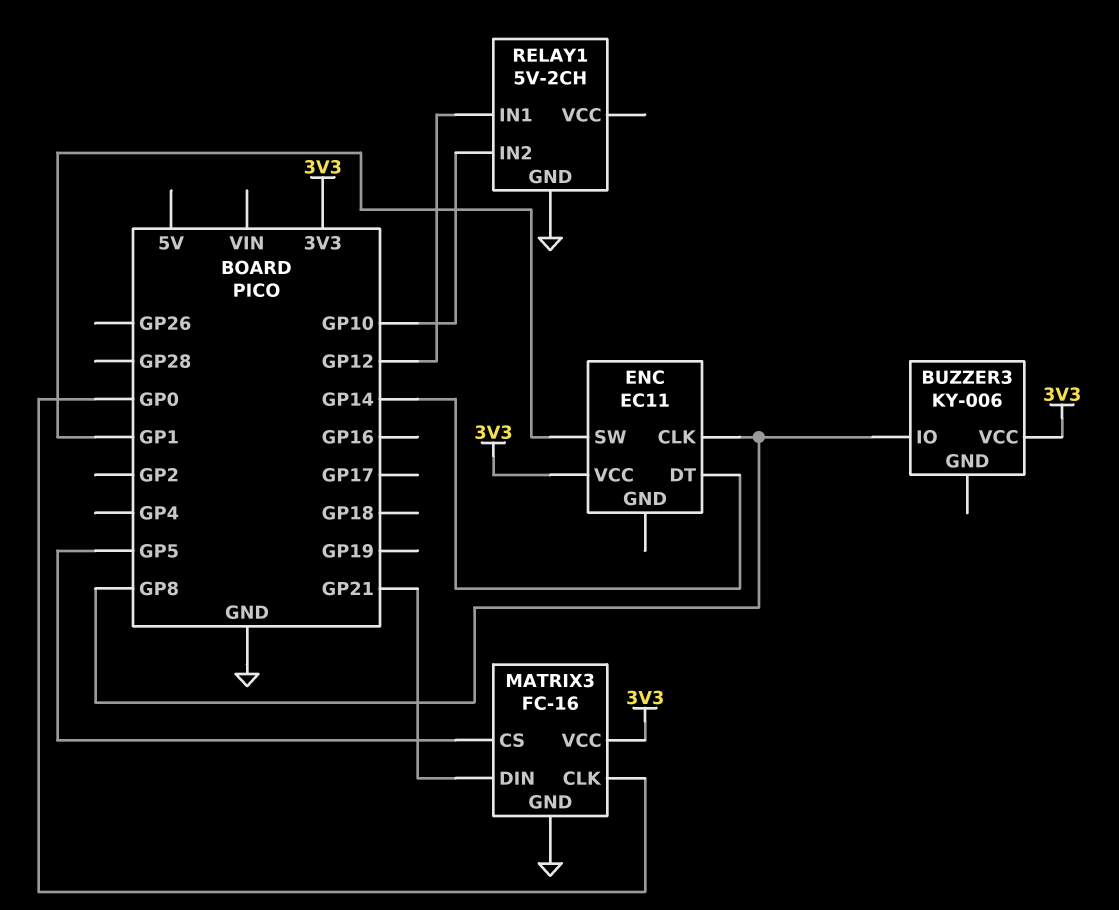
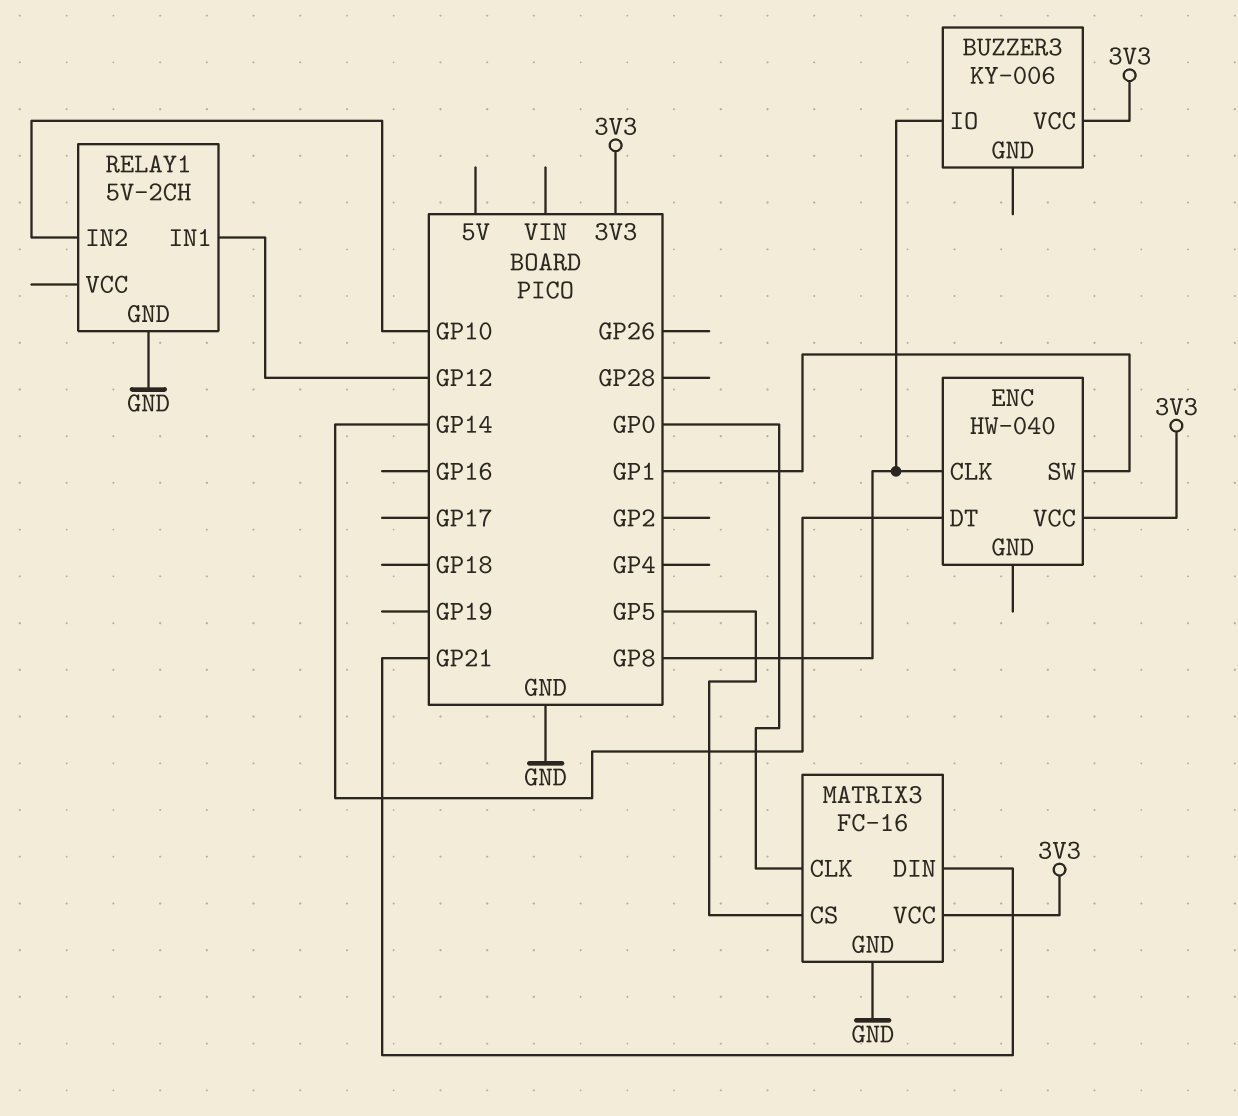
ENC: EC11 -> HW-040

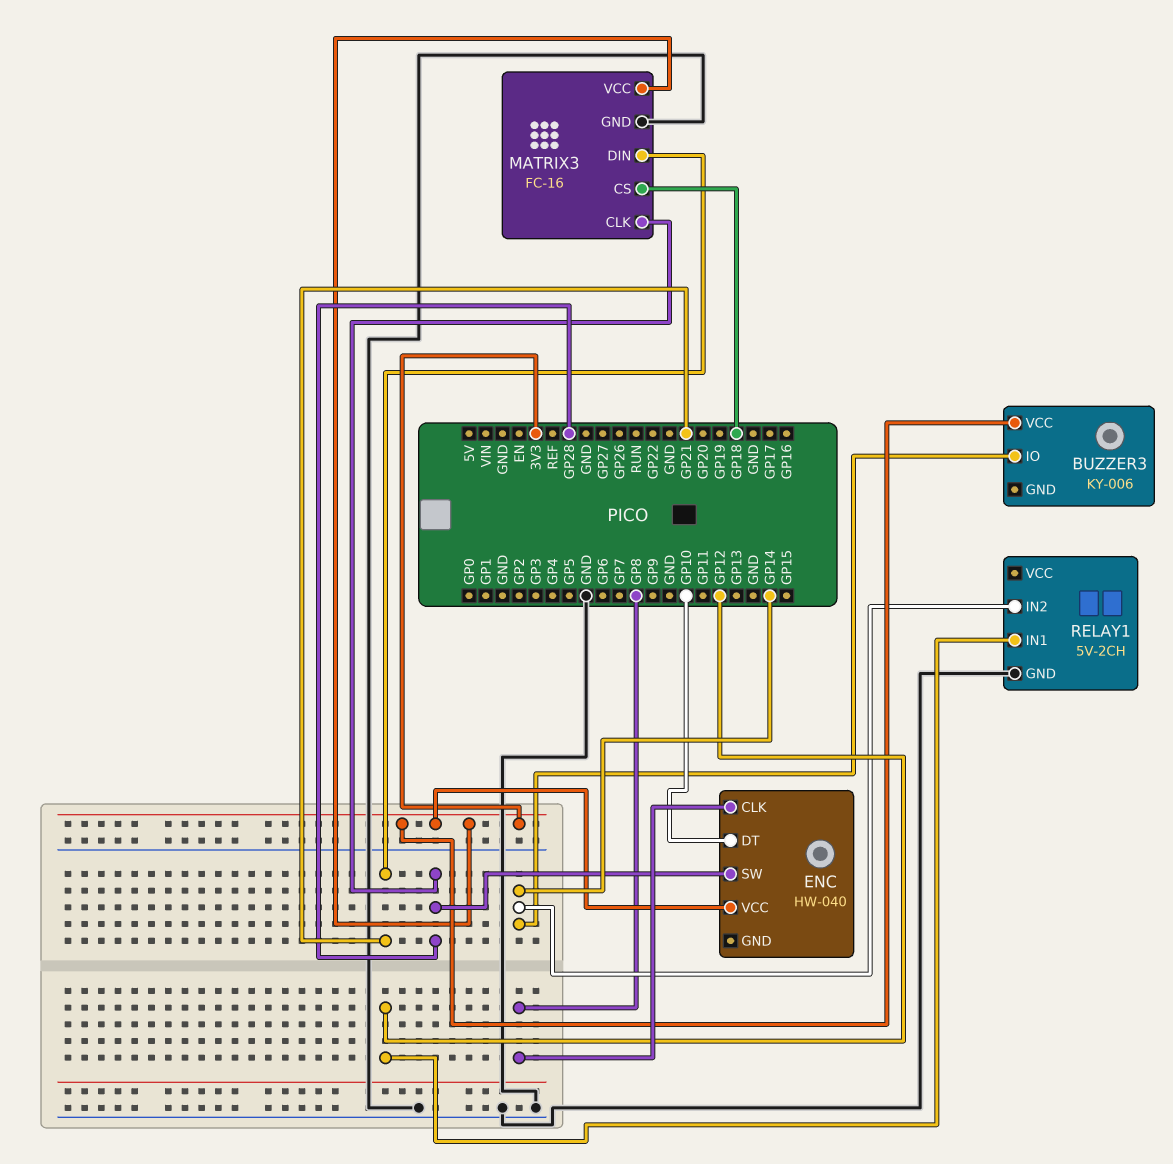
BUZZER3 pin IO: GP8 -> GP14
ENC pin DT: GP14 -> GP10
ENC pin SW: GP1 -> GP28
MATRIX3 pin CLK: GP0 -> GP28
MATRIX3 pin CS: GP5 -> GP18
RELAY1 pin IN2: GP10 -> GP14

